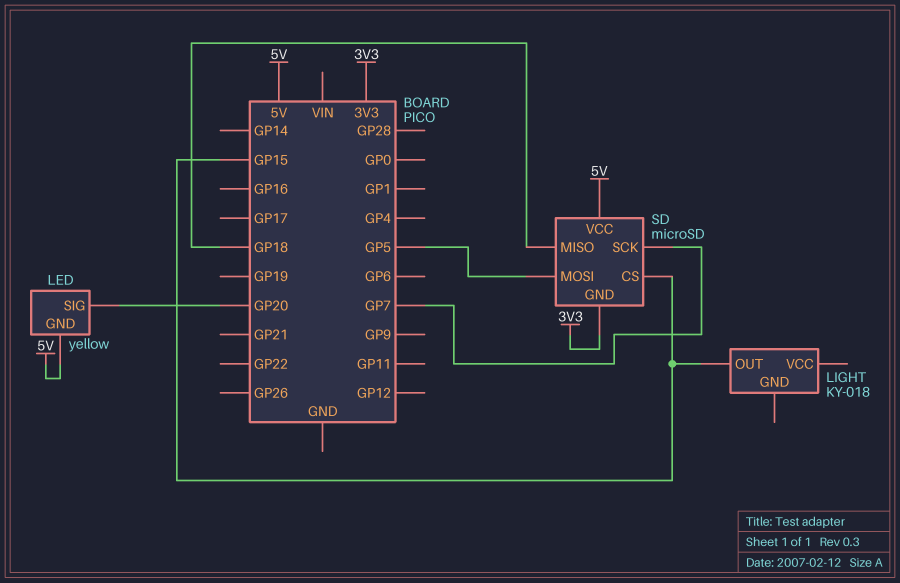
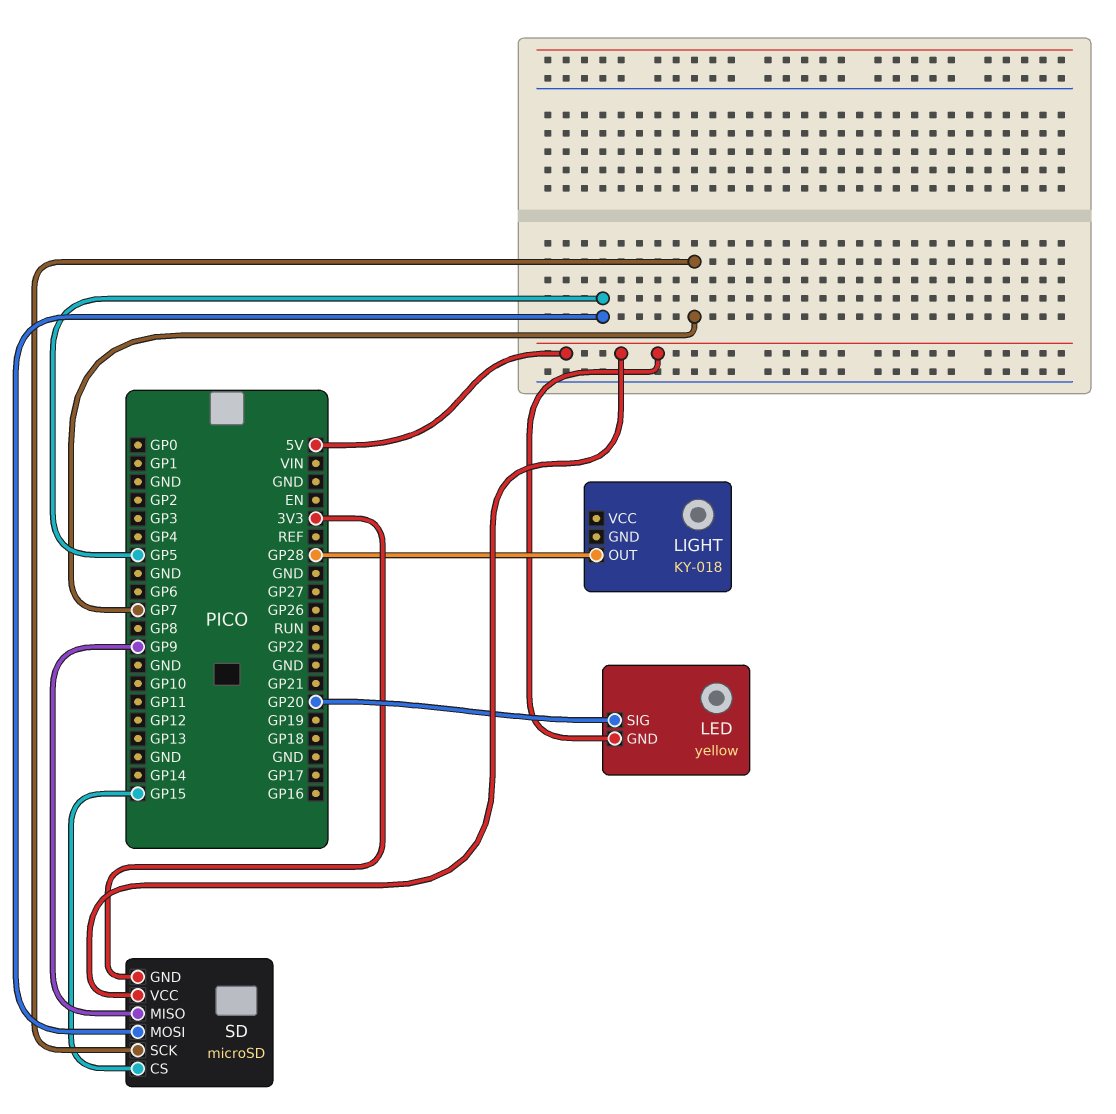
LIGHT pin OUT: GP15 -> GP28
SD pin MISO: GP18 -> GP9

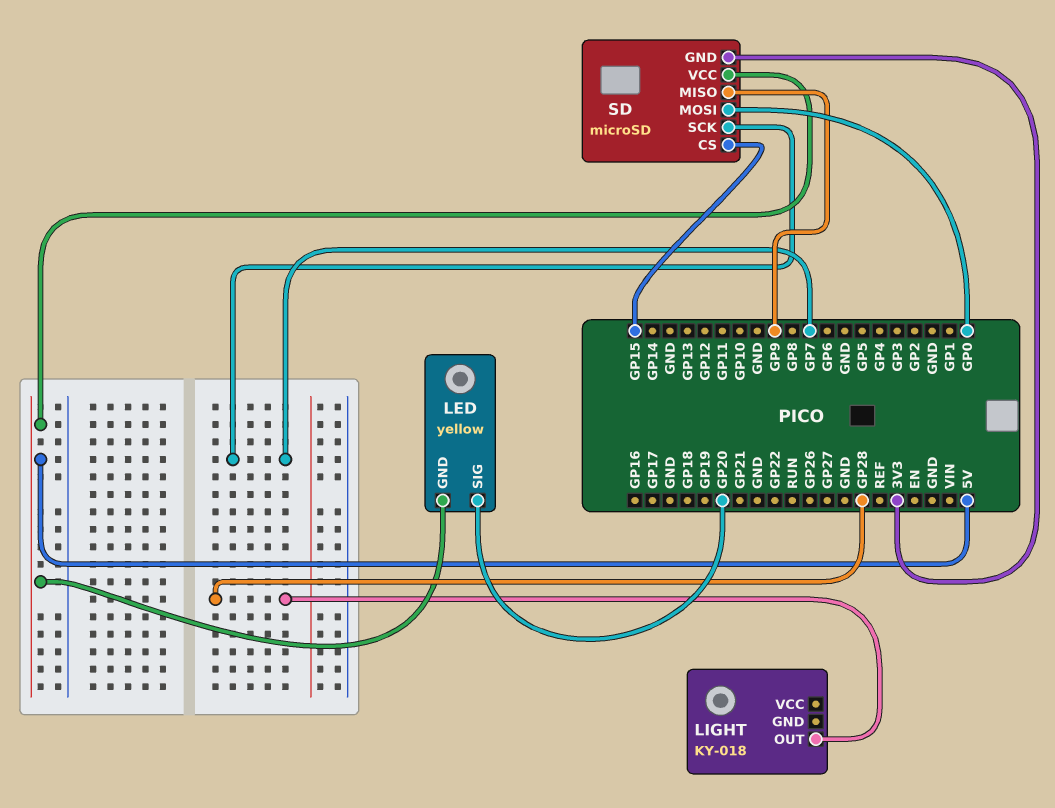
SD pin MOSI: GP5 -> GP0

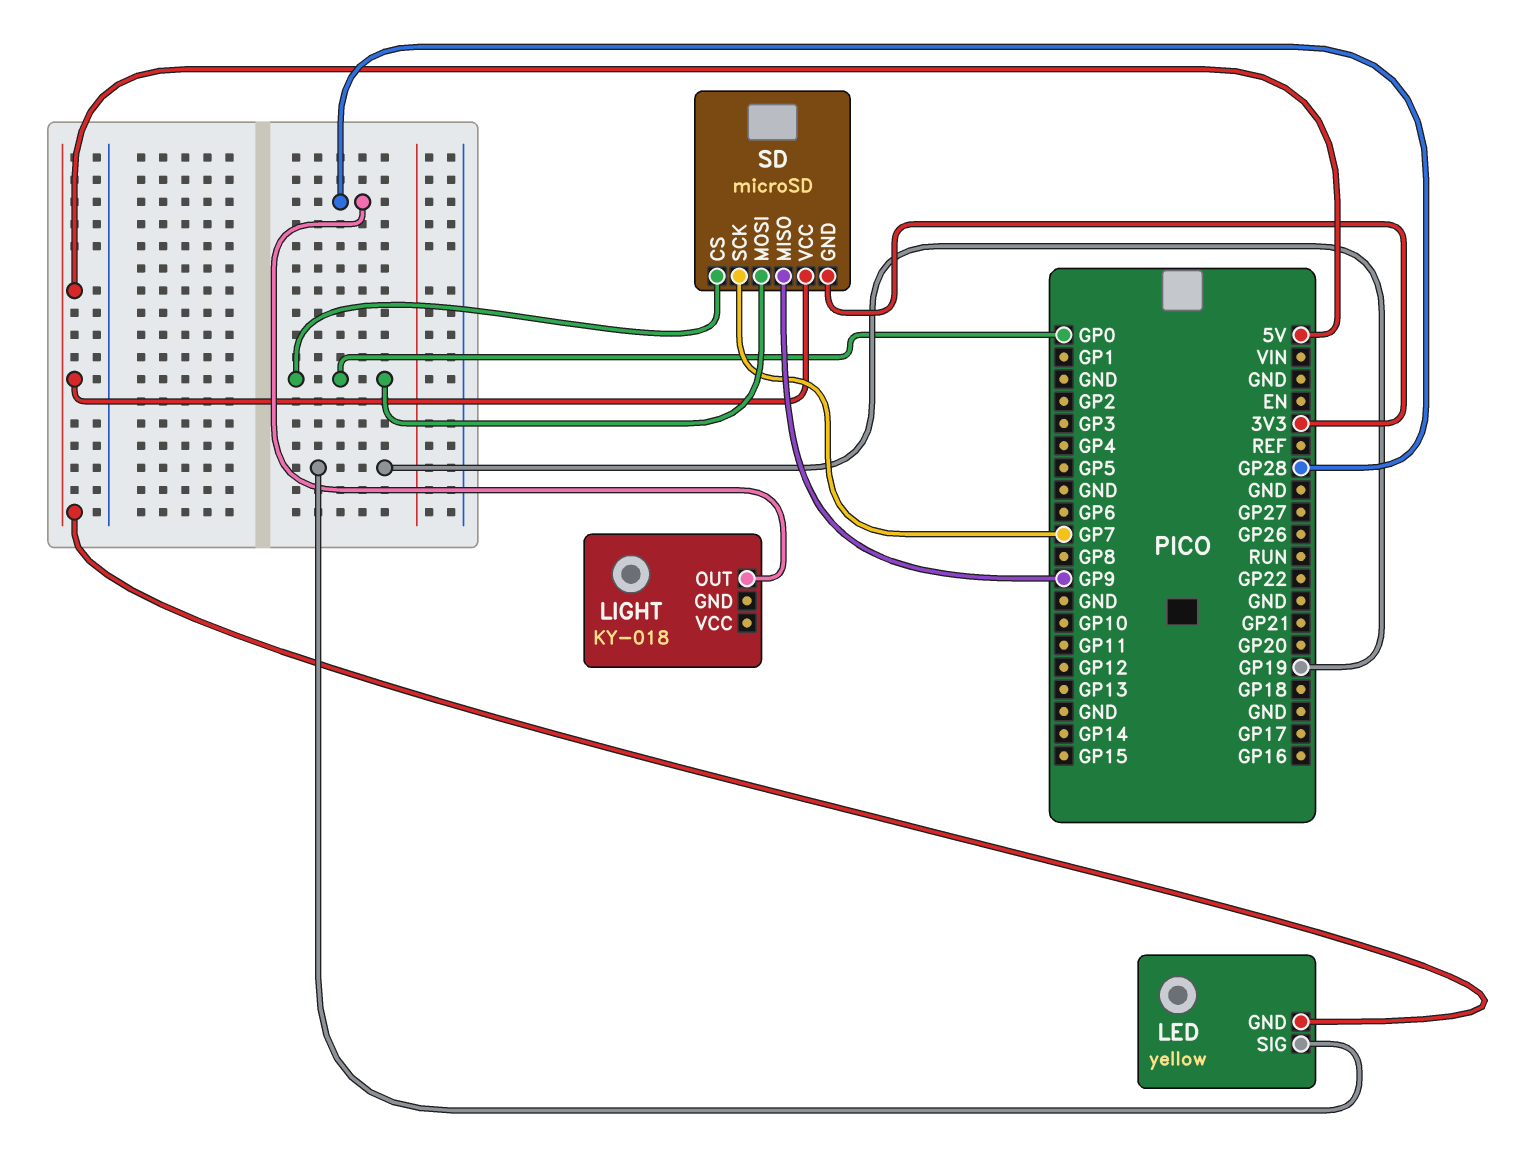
LED pin SIG: GP20 -> GP19
SD pin CS: GP15 -> GP0

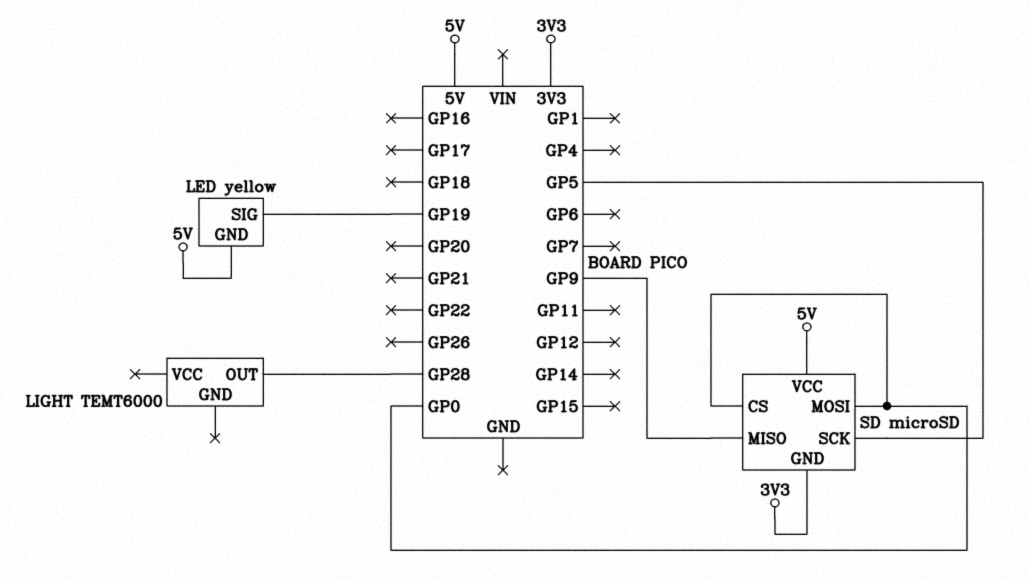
LIGHT: KY-018 -> TEMT6000
SD pin SCK: GP7 -> GP5

